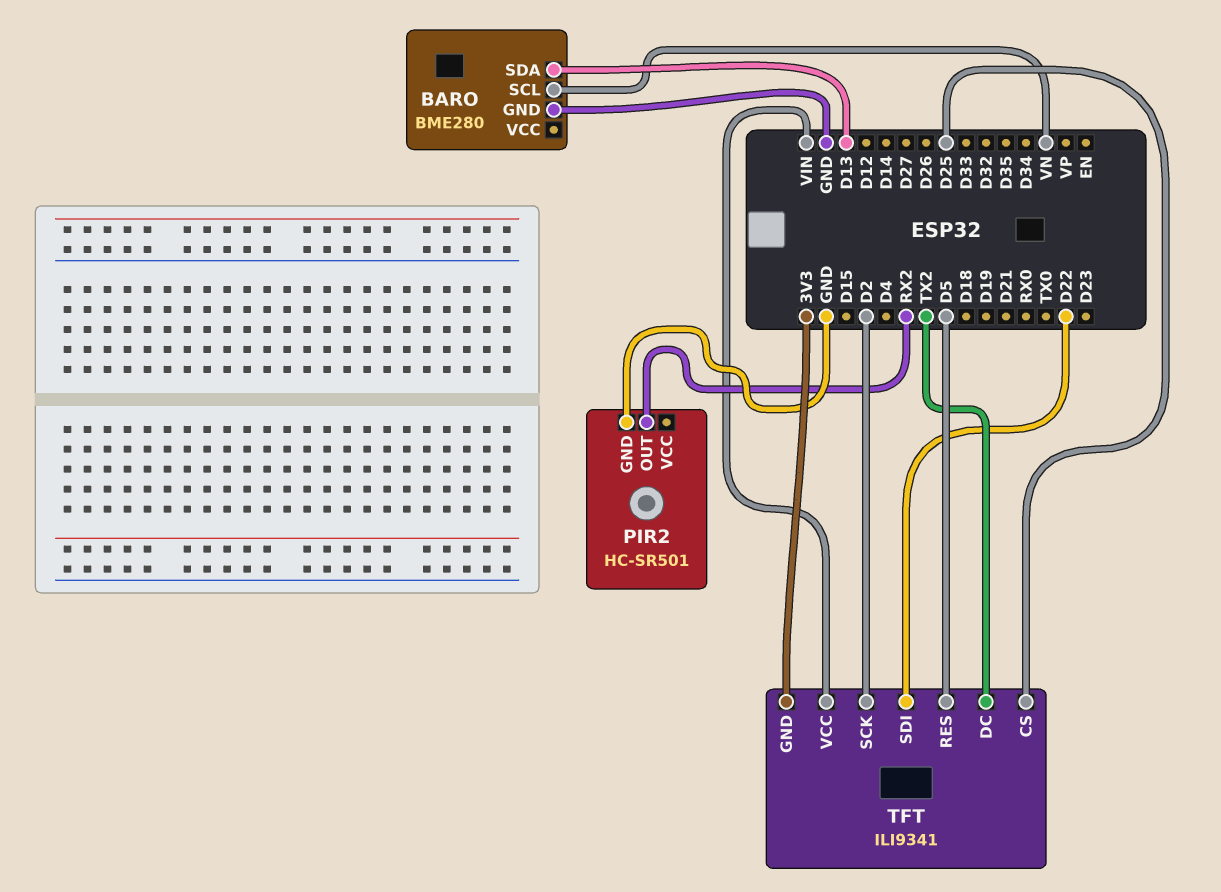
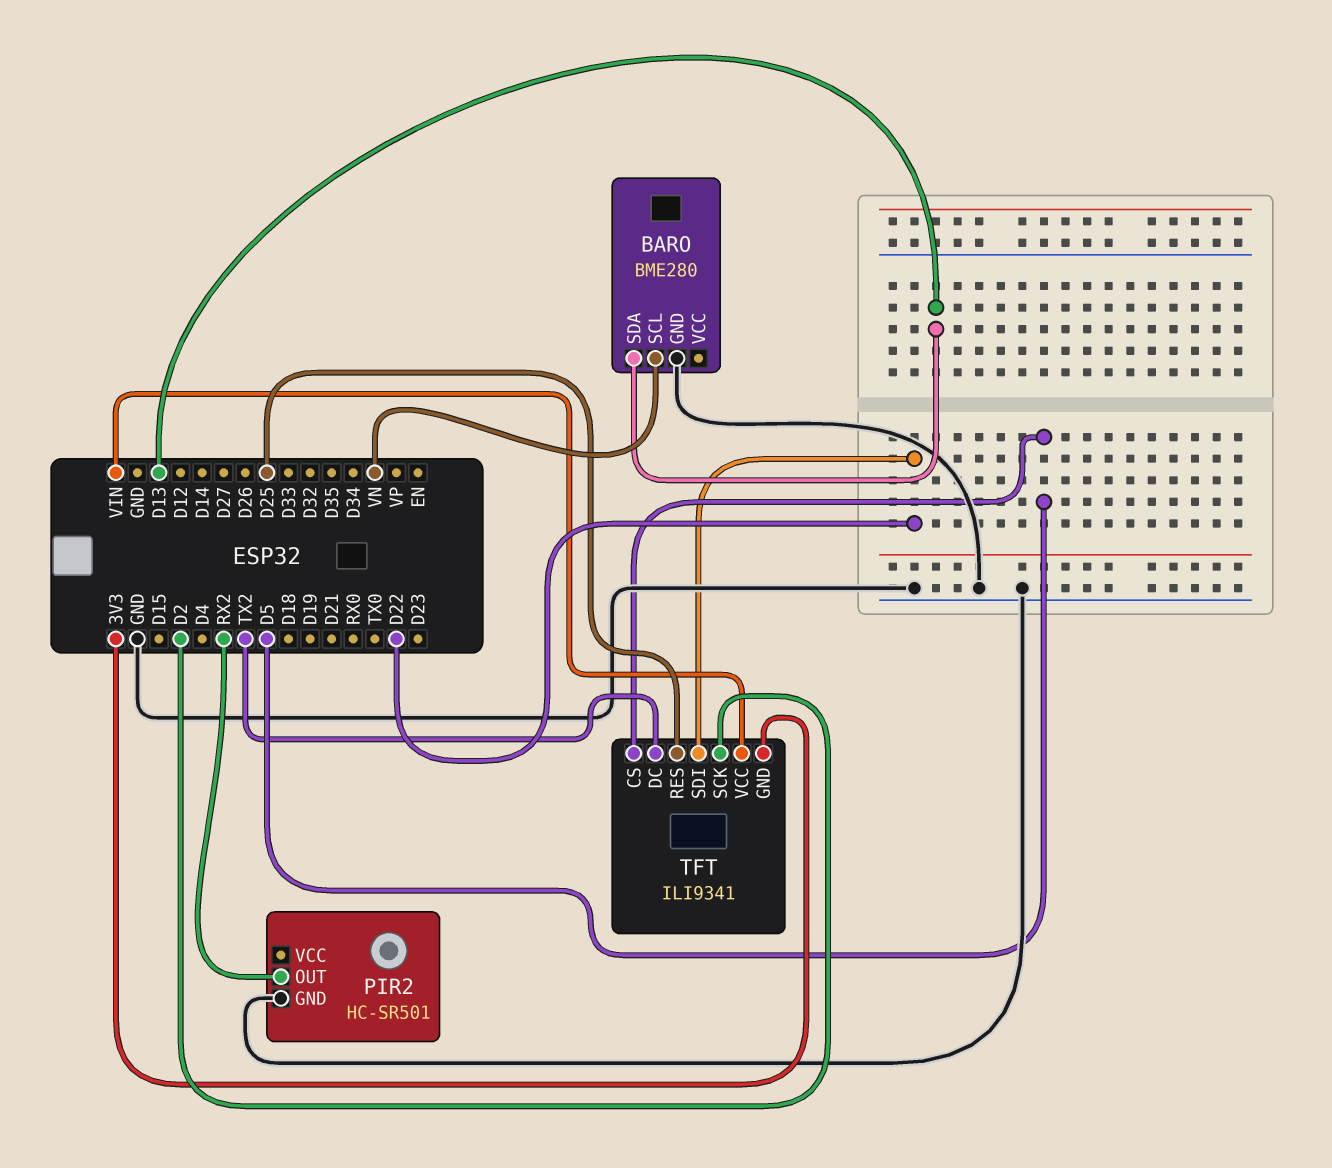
TFT pin CS: D25 -> D5
TFT pin RES: D5 -> D25

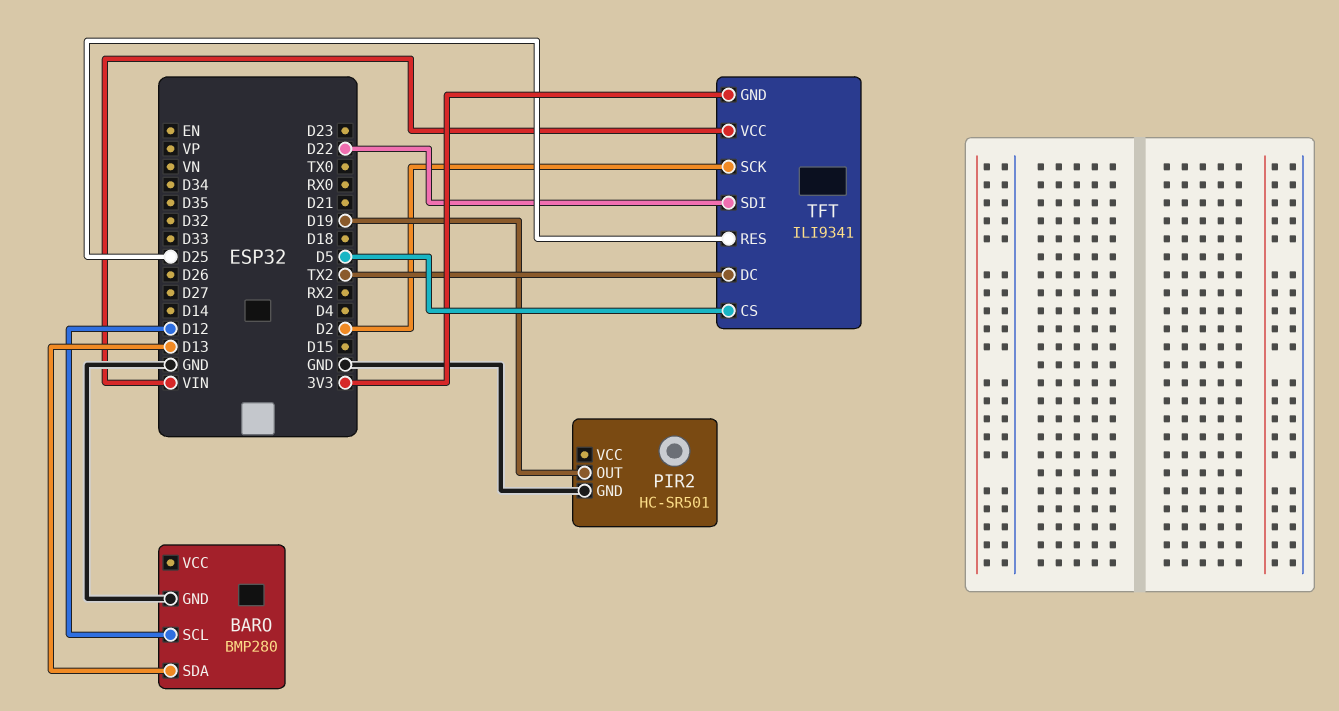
BARO: BME280 -> BMP280
BARO pin SCL: VN -> D12
PIR2 pin OUT: RX2 -> D19

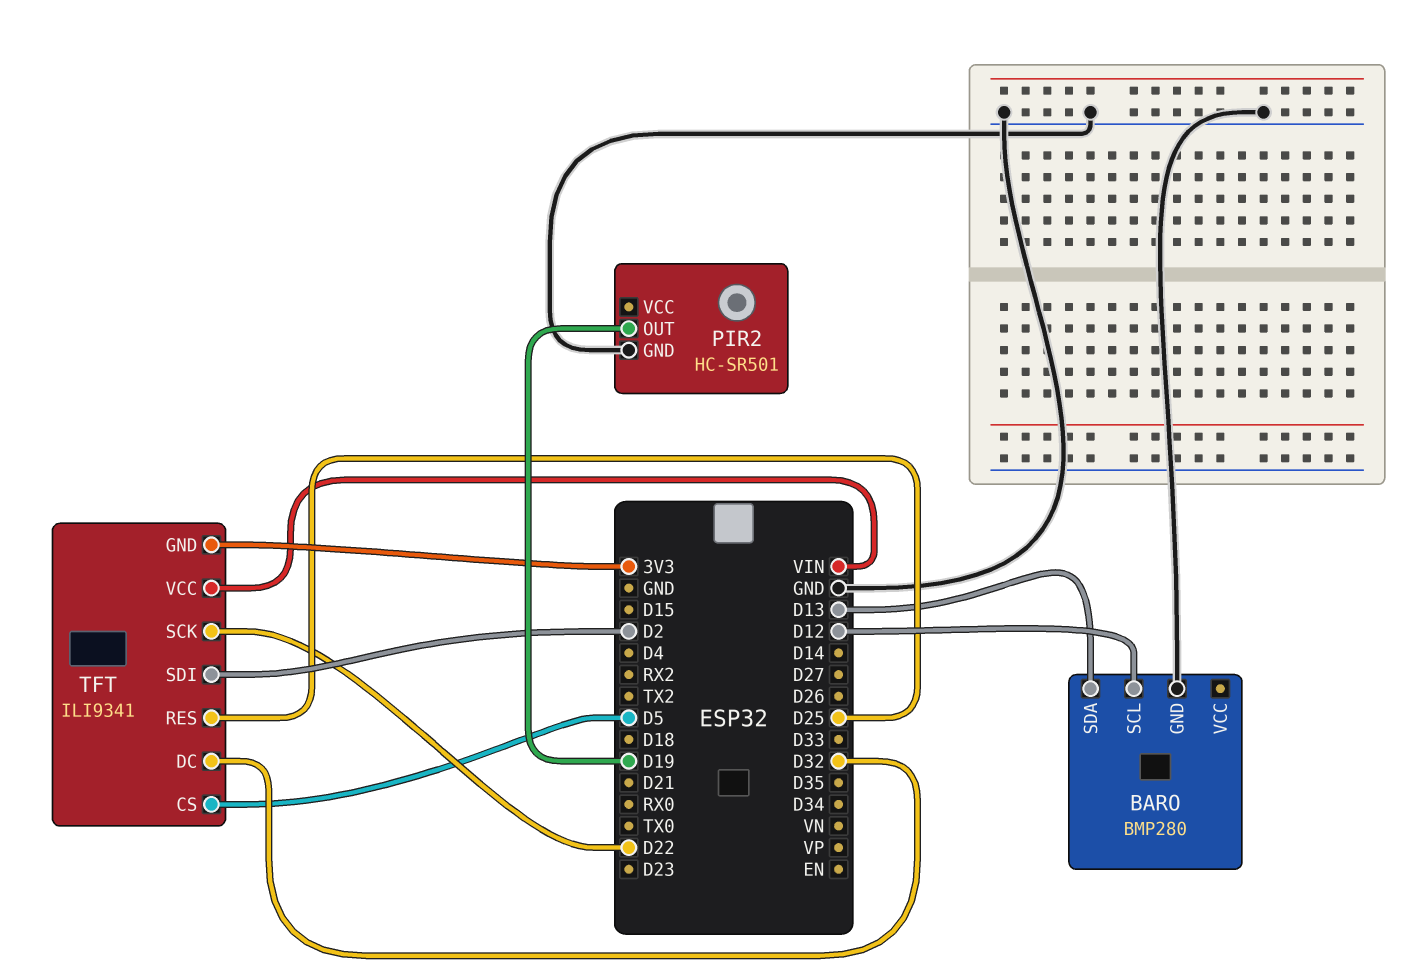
TFT pin DC: TX2 -> D32
TFT pin SCK: D2 -> D22
TFT pin SDI: D22 -> D2

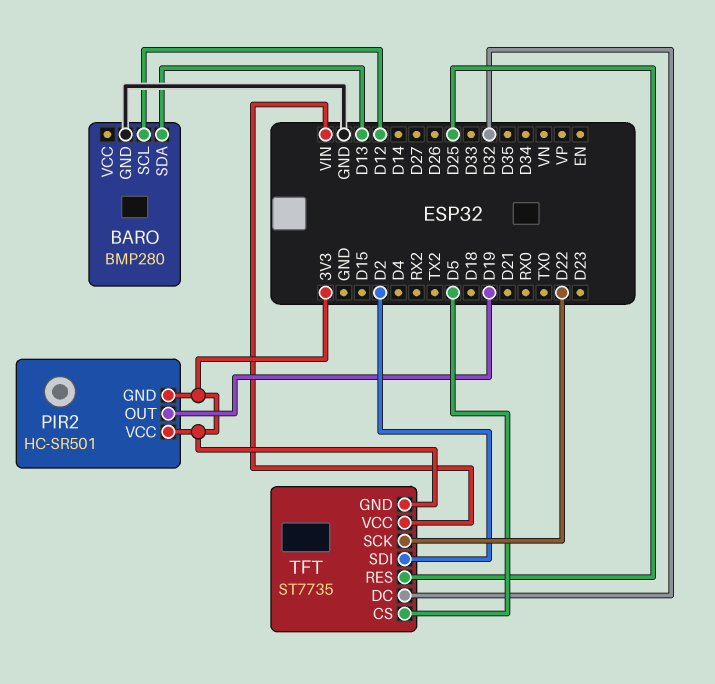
PIR2 pin GND: GND -> 3V3
PIR2 pin VCC: none -> 3V3
TFT: ILI9341 -> ST7735

